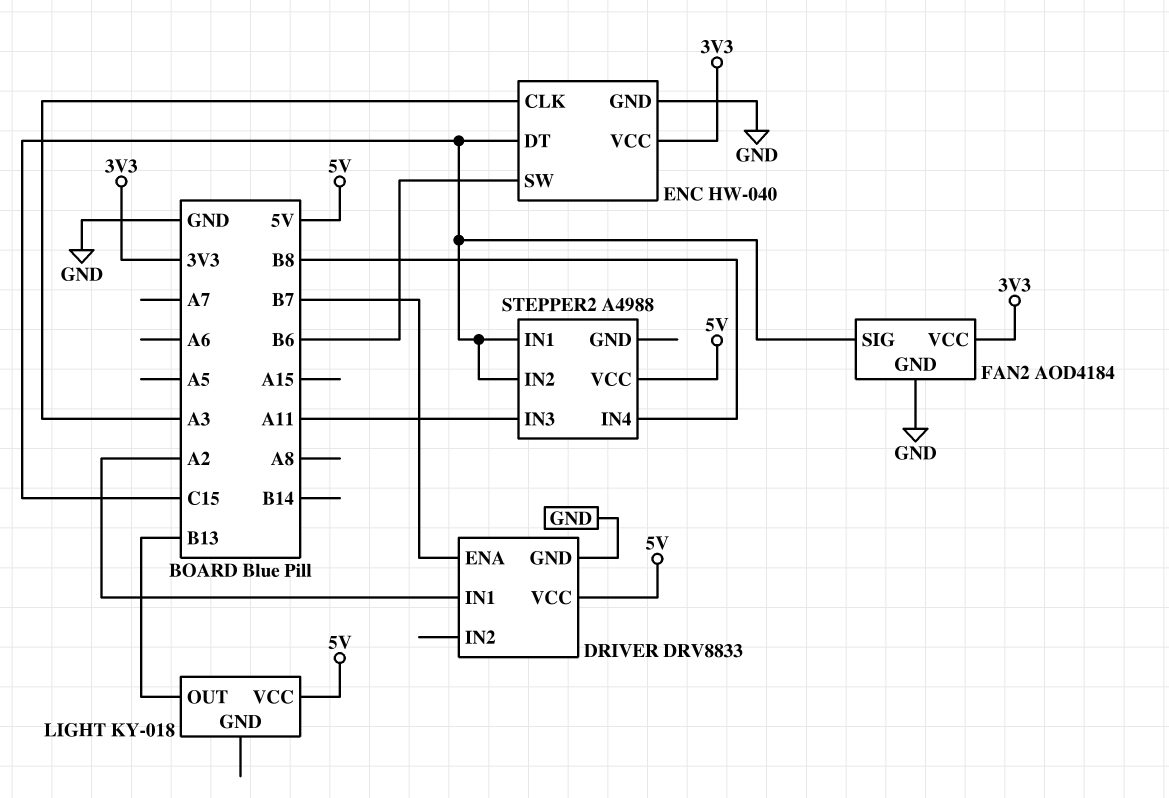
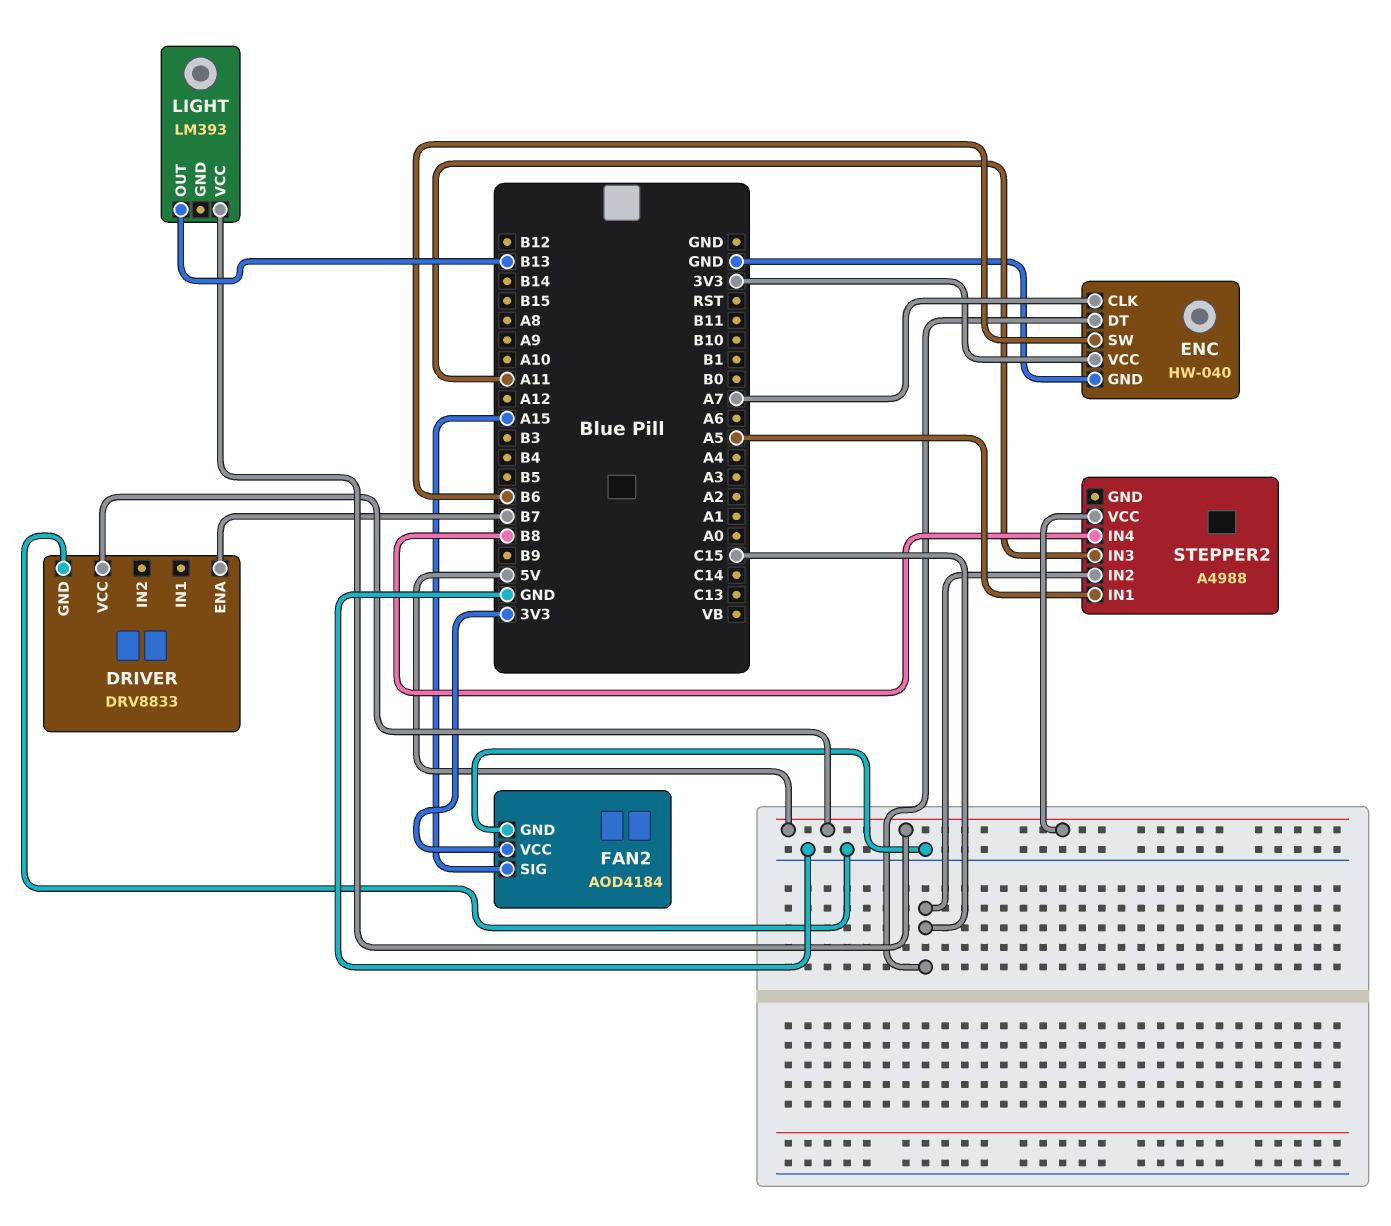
DRIVER pin IN1: A2 -> none
ENC pin CLK: A3 -> A7
FAN2 pin SIG: C15 -> A15
LIGHT: KY-018 -> LM393
STEPPER2 pin IN1: C15 -> A5

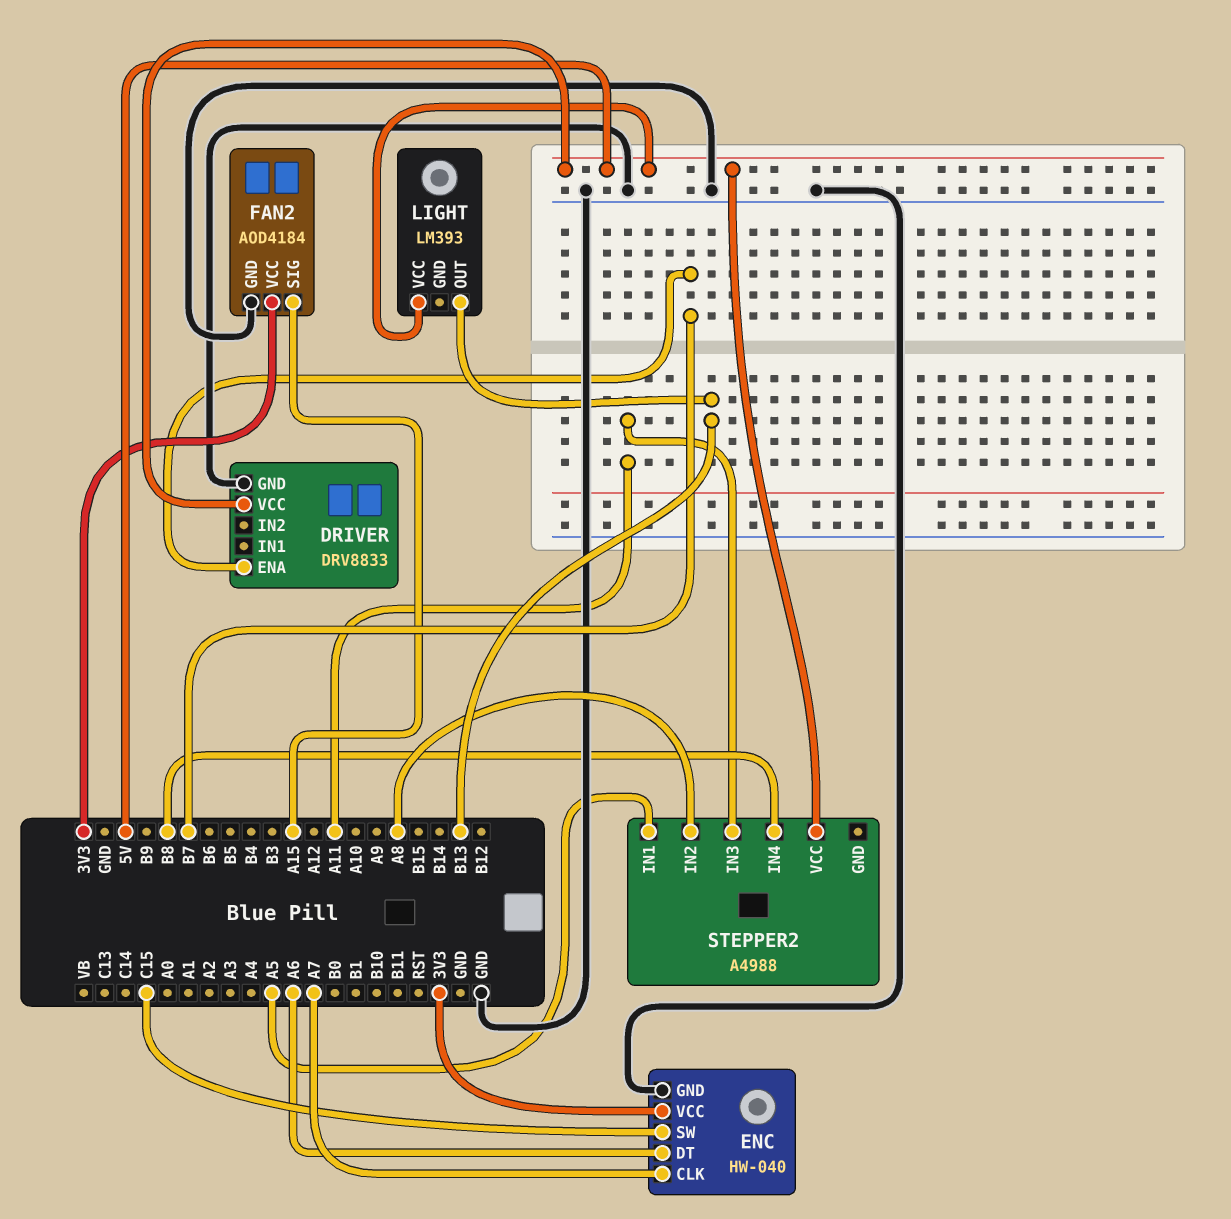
ENC pin DT: C15 -> A6
ENC pin SW: B6 -> C15
STEPPER2 pin IN2: C15 -> A8

